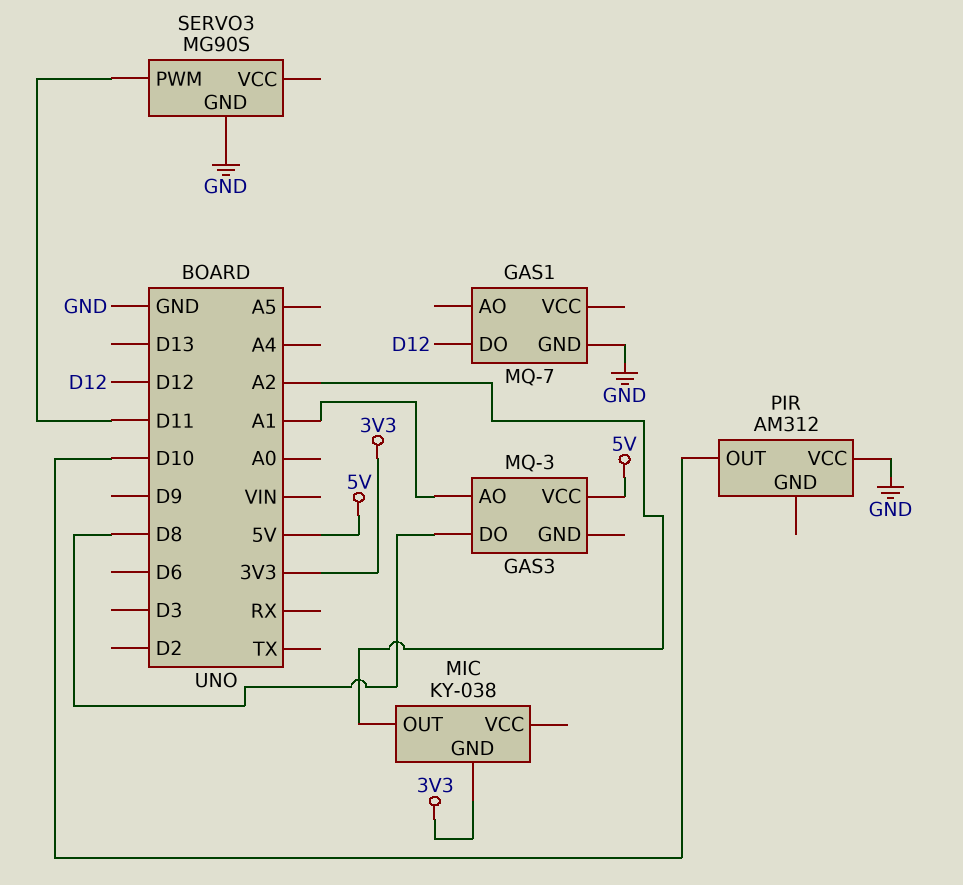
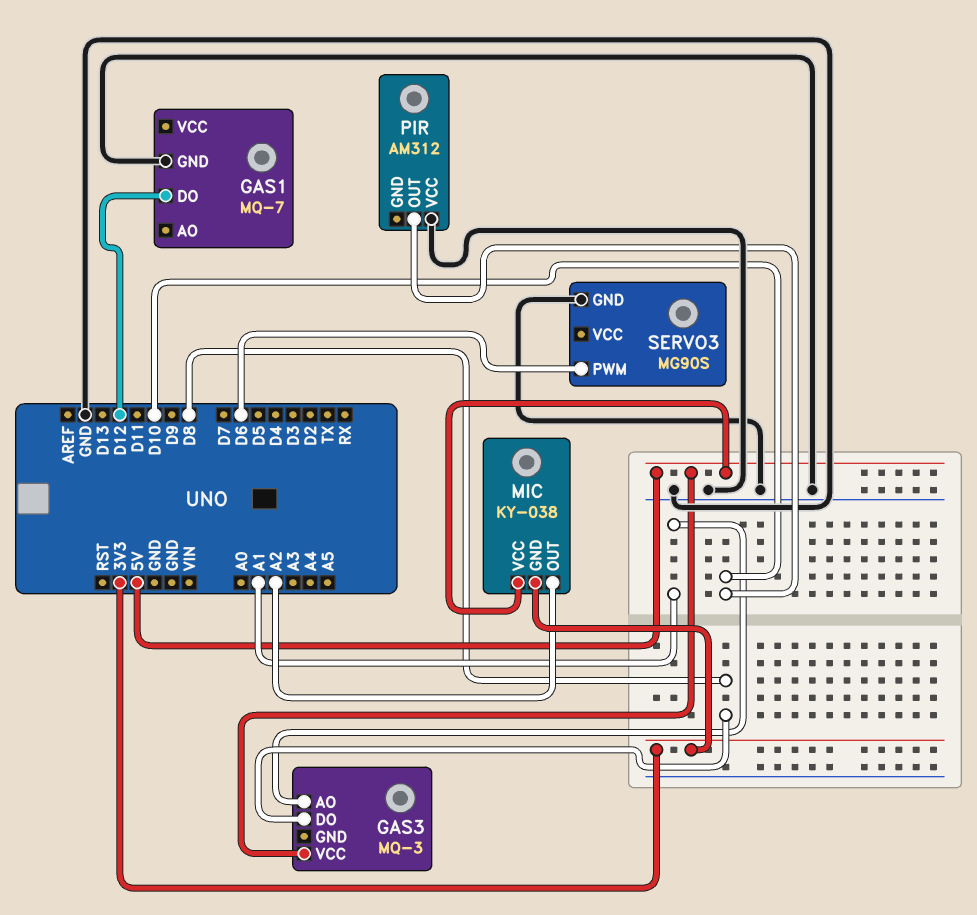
MIC pin VCC: none -> 5V
SERVO3 pin PWM: D11 -> D6

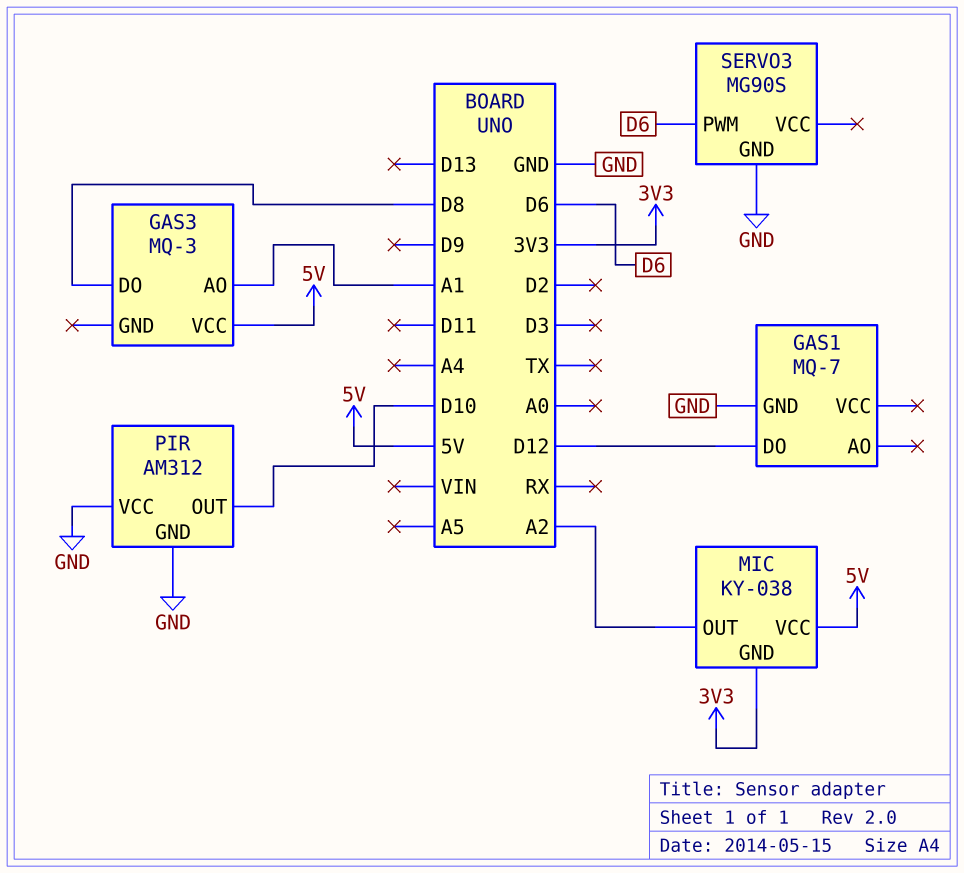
PIR pin GND: none -> GND

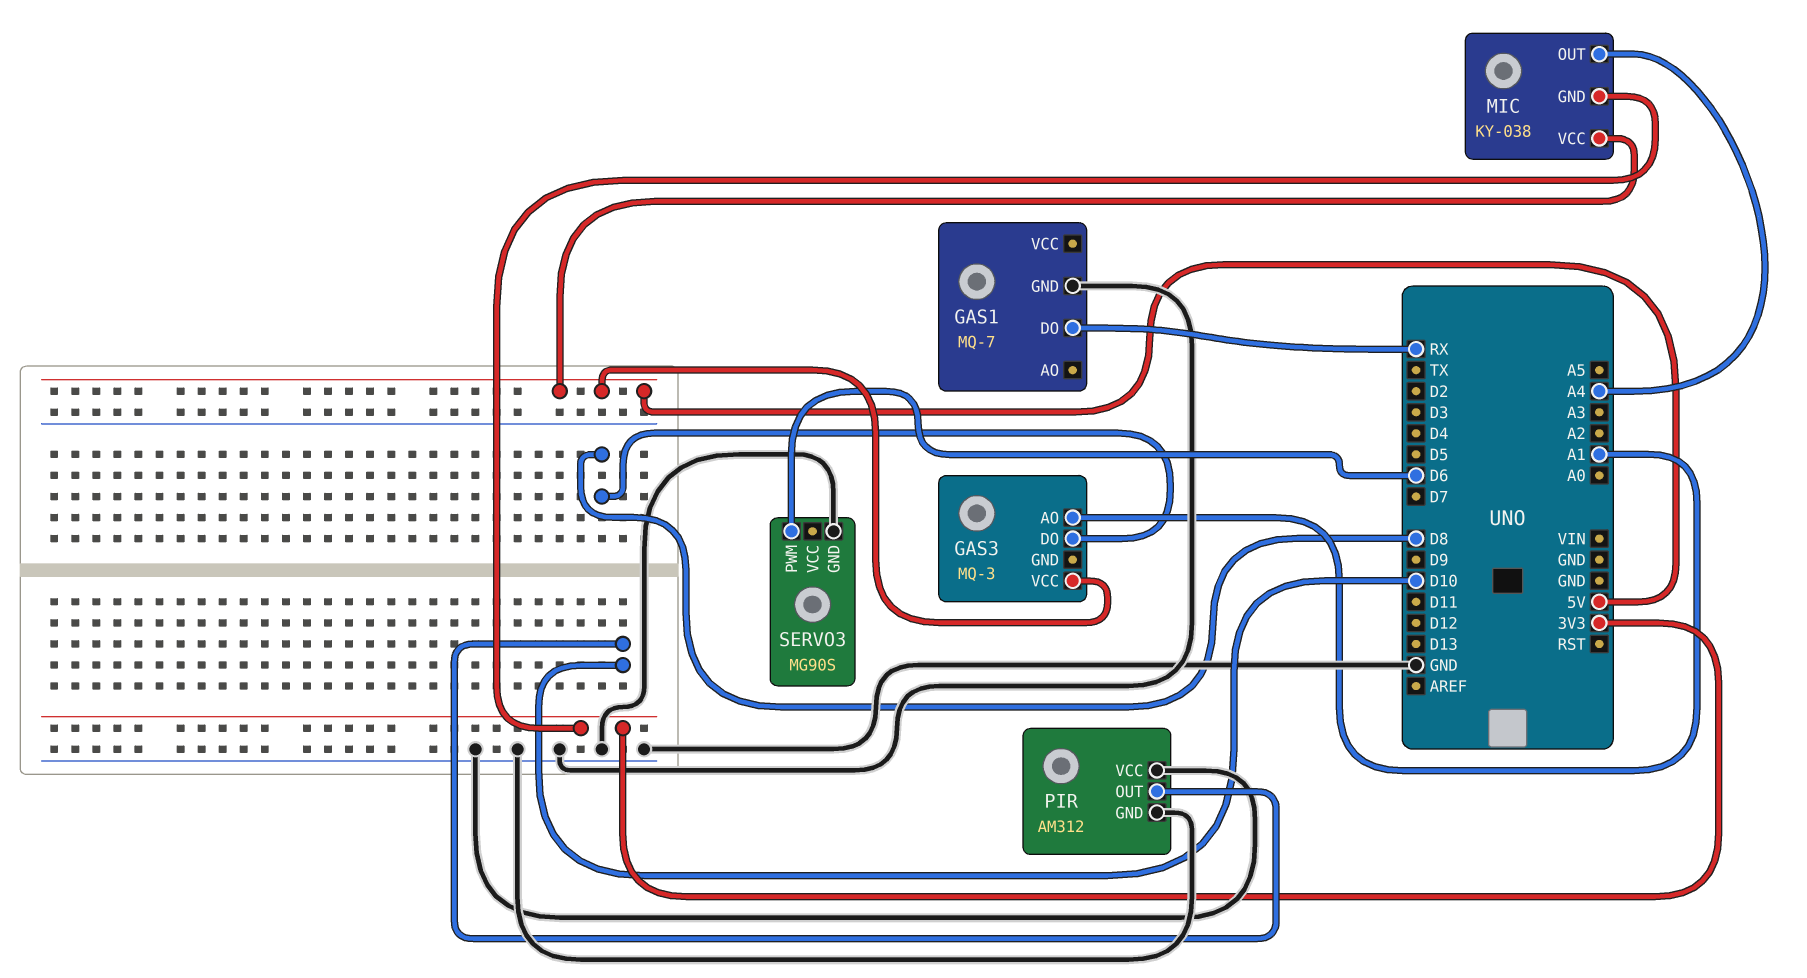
GAS1 pin DO: D12 -> RX
MIC pin OUT: A2 -> A4

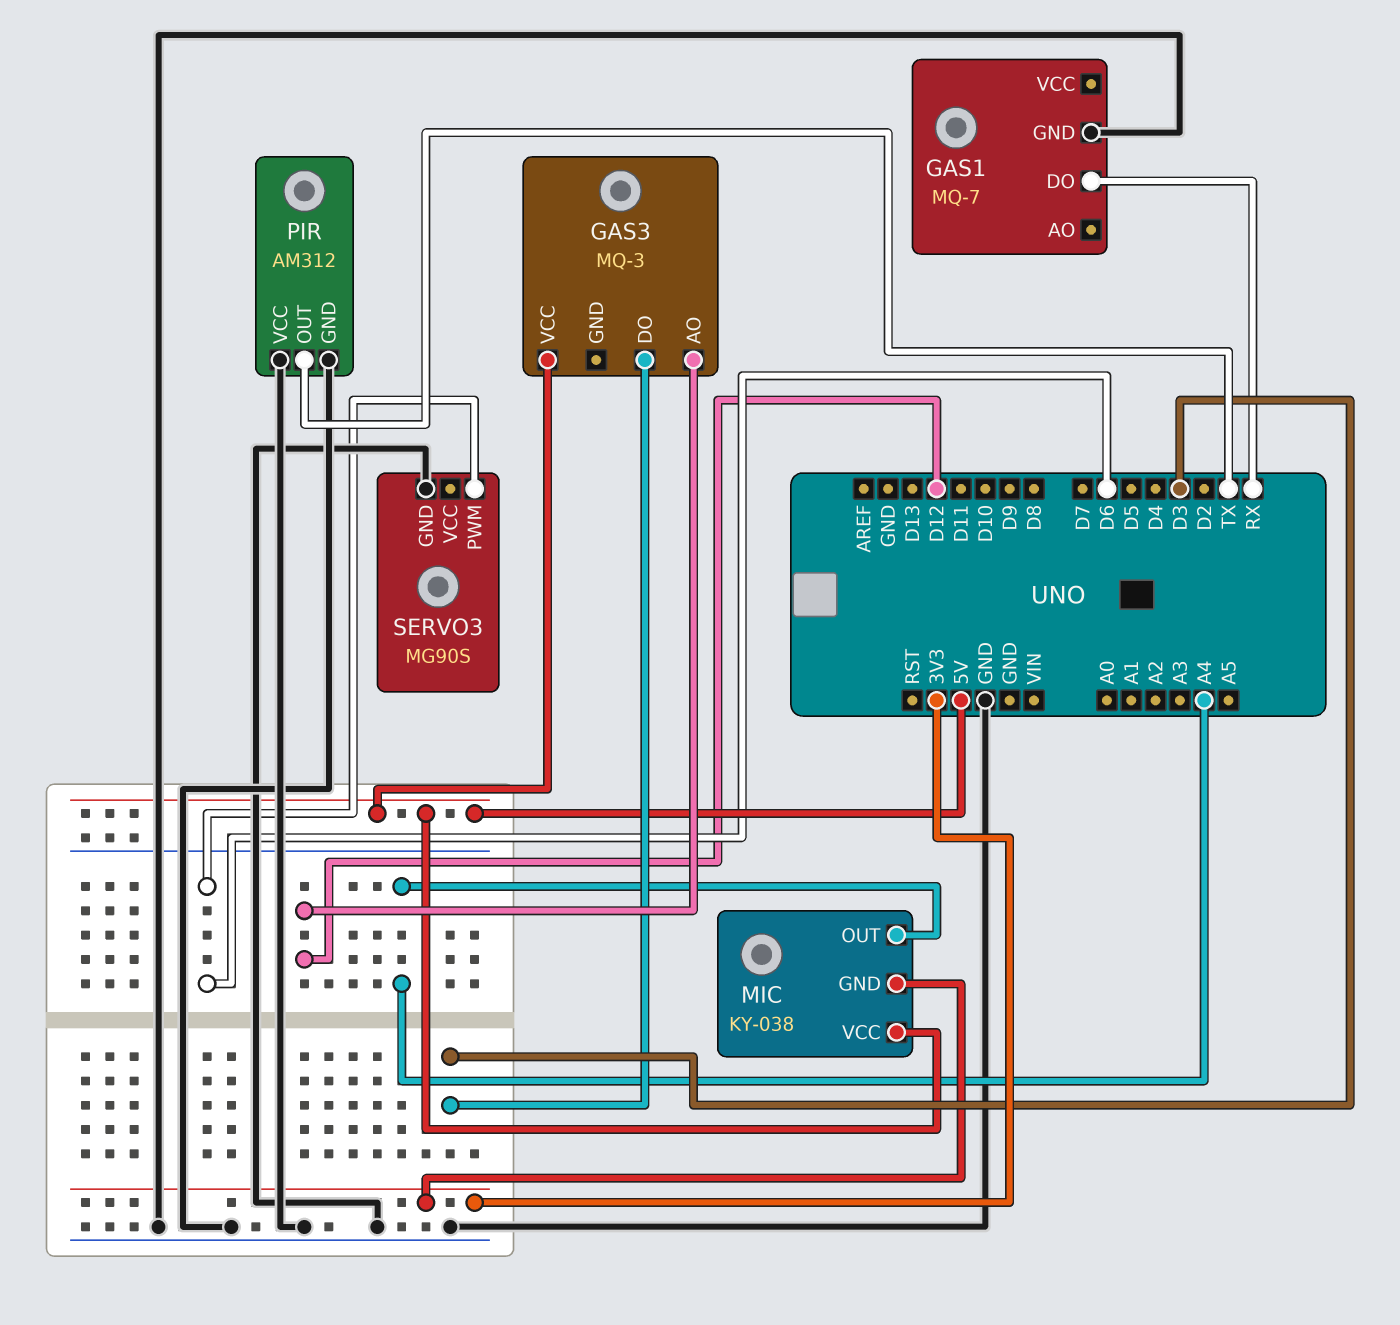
GAS3 pin AO: A1 -> D12
GAS3 pin DO: D8 -> D3
PIR pin OUT: D10 -> TX

